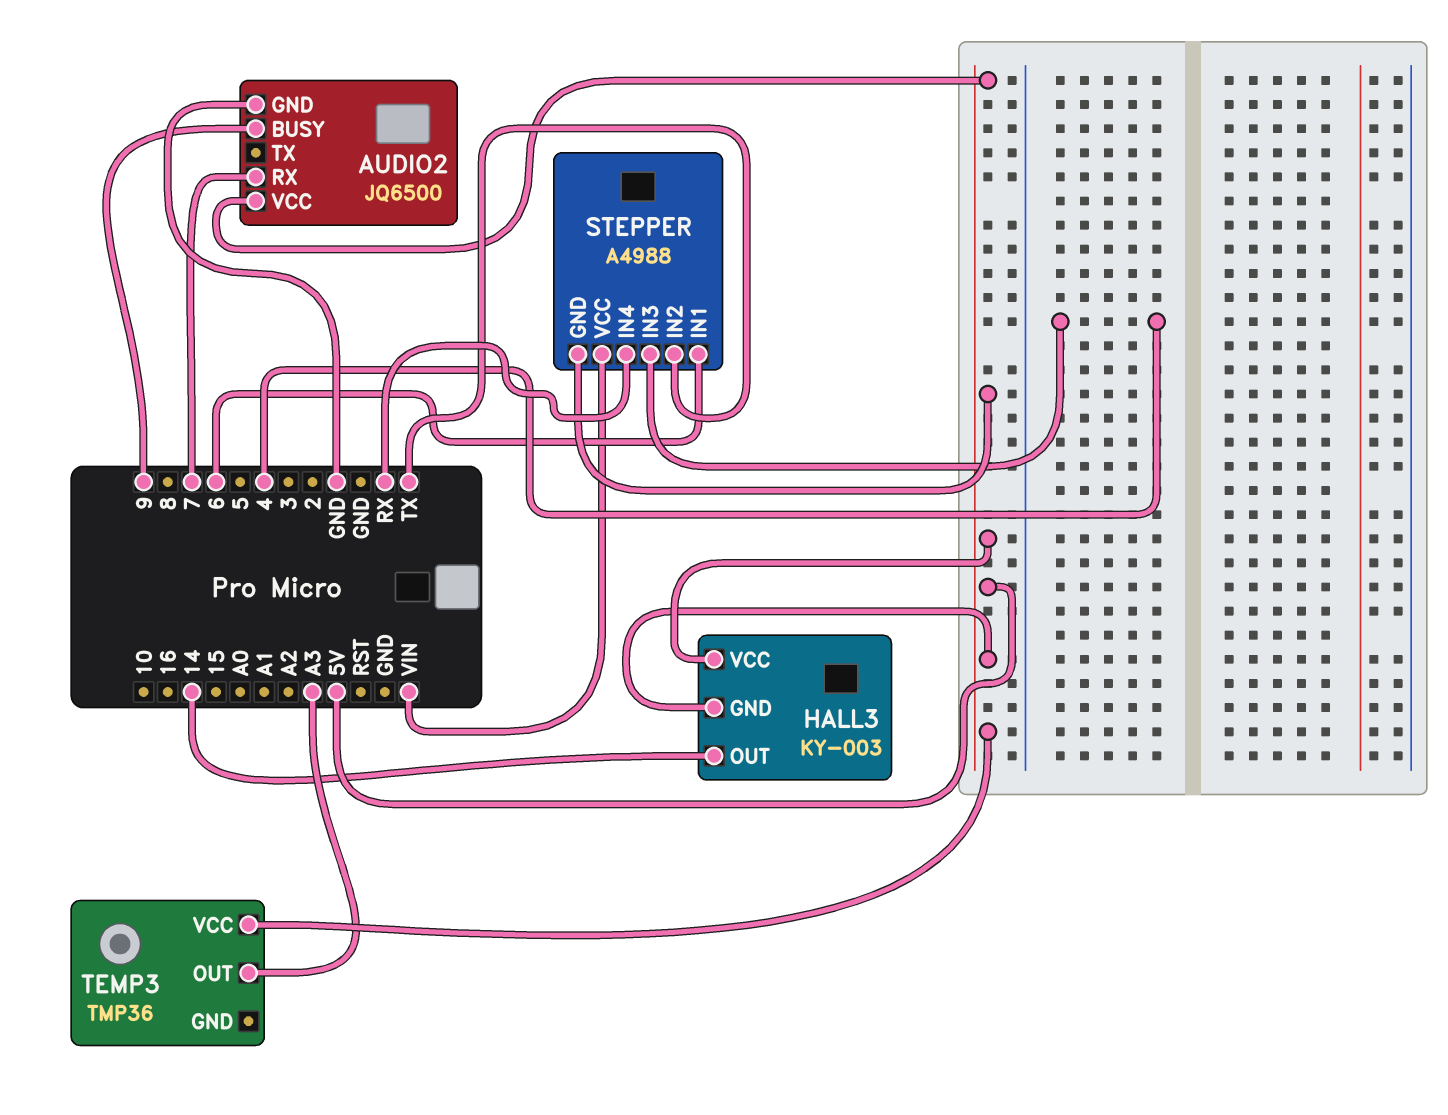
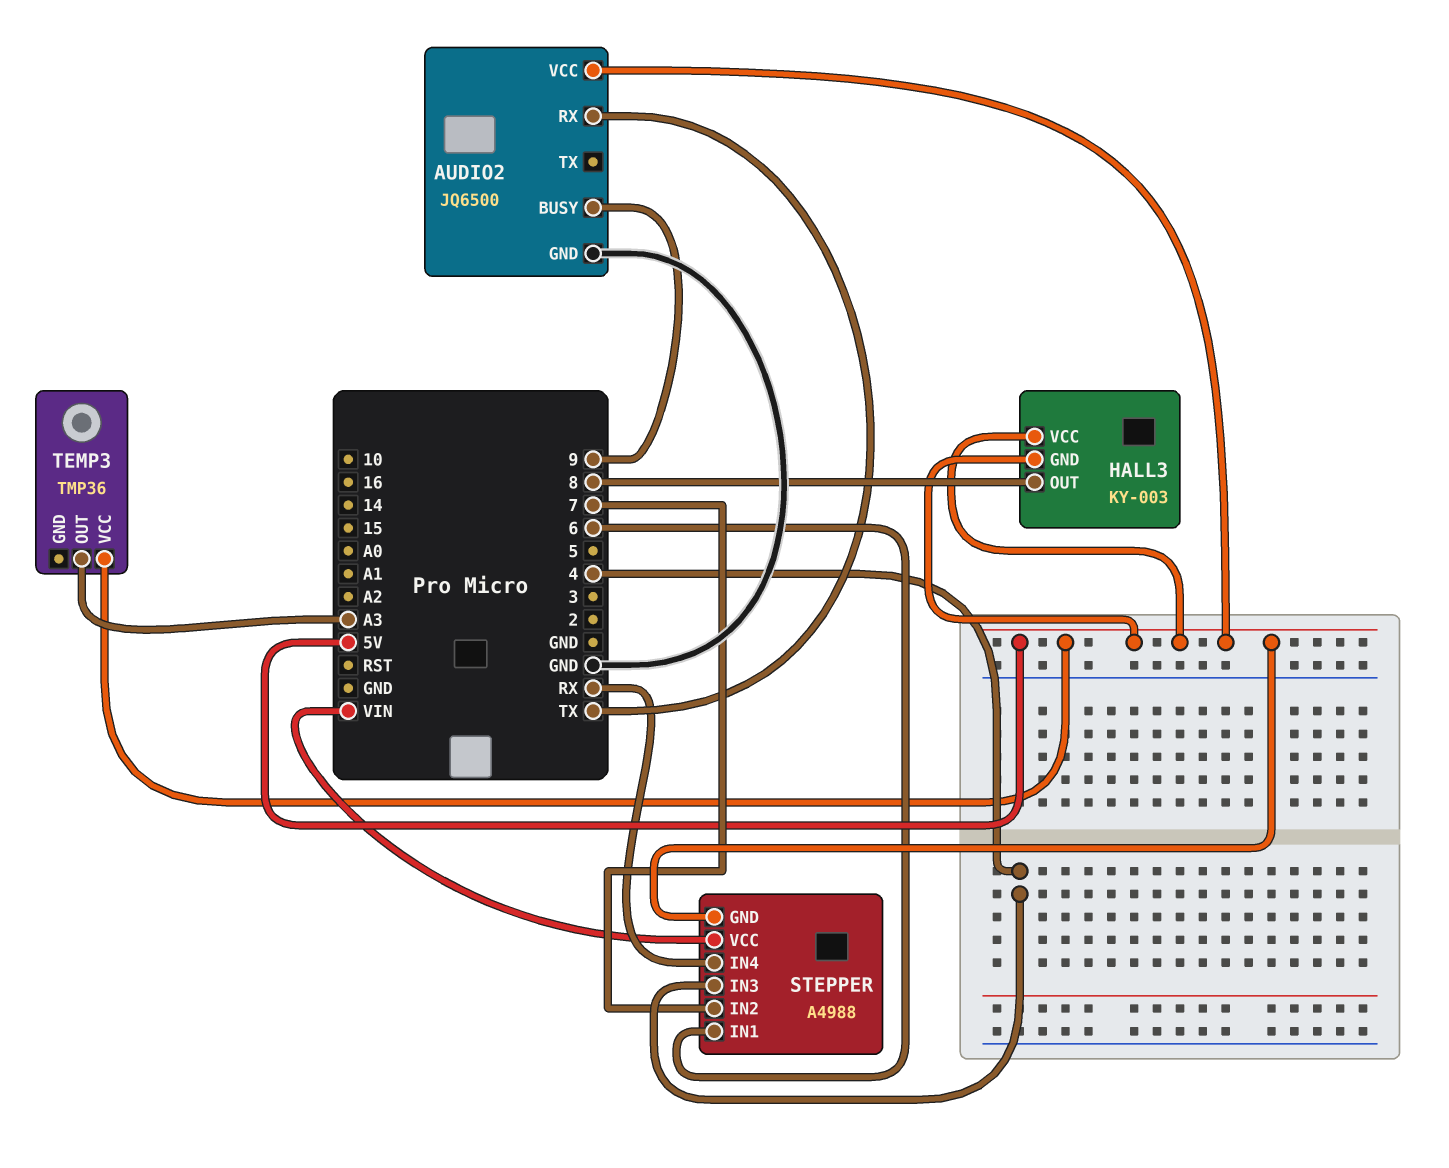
AUDIO2 pin RX: 7 -> TX
HALL3 pin OUT: 14 -> 8
STEPPER pin IN2: TX -> 7

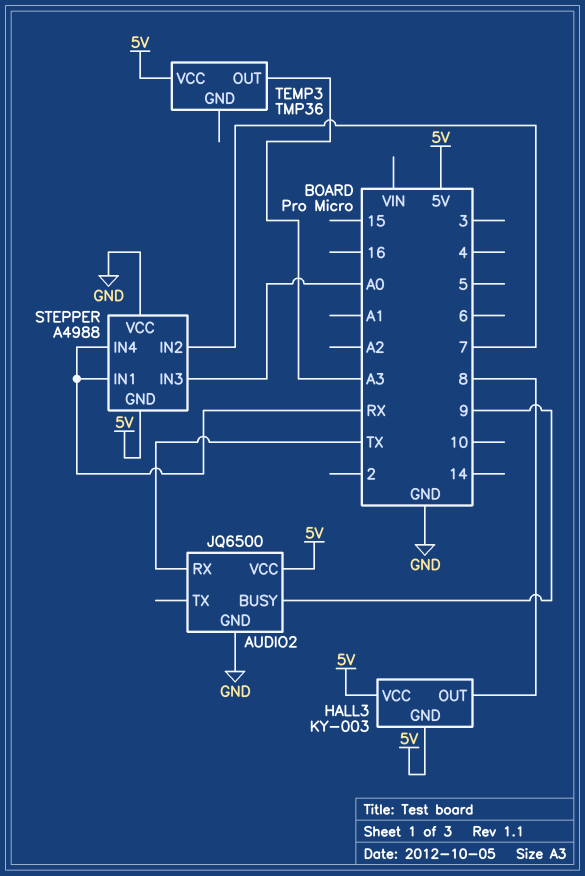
STEPPER pin IN1: 6 -> RX
STEPPER pin IN3: 4 -> A0
STEPPER pin VCC: VIN -> GND

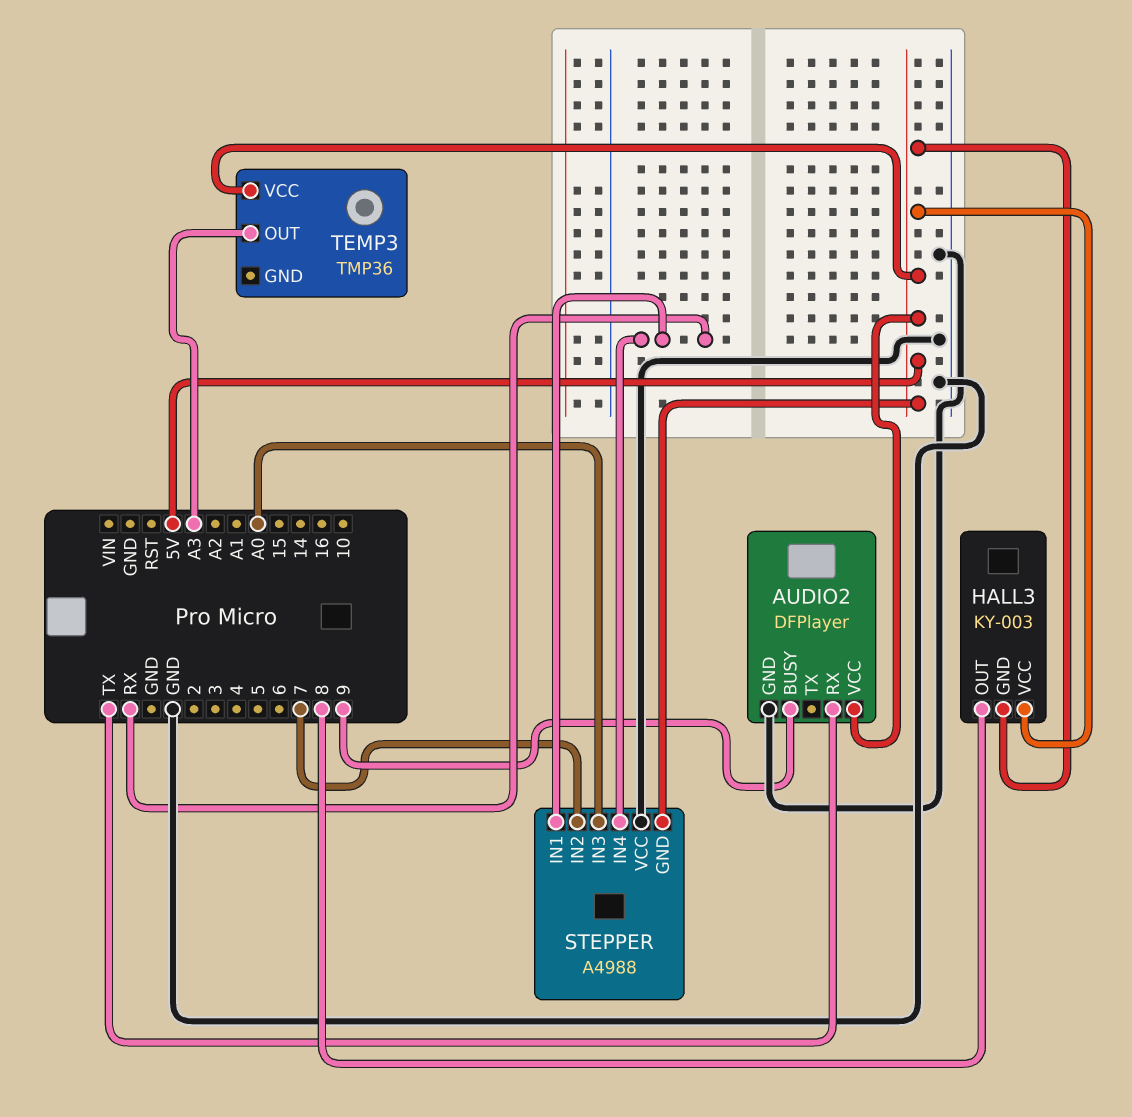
AUDIO2: JQ6500 -> DFPlayer

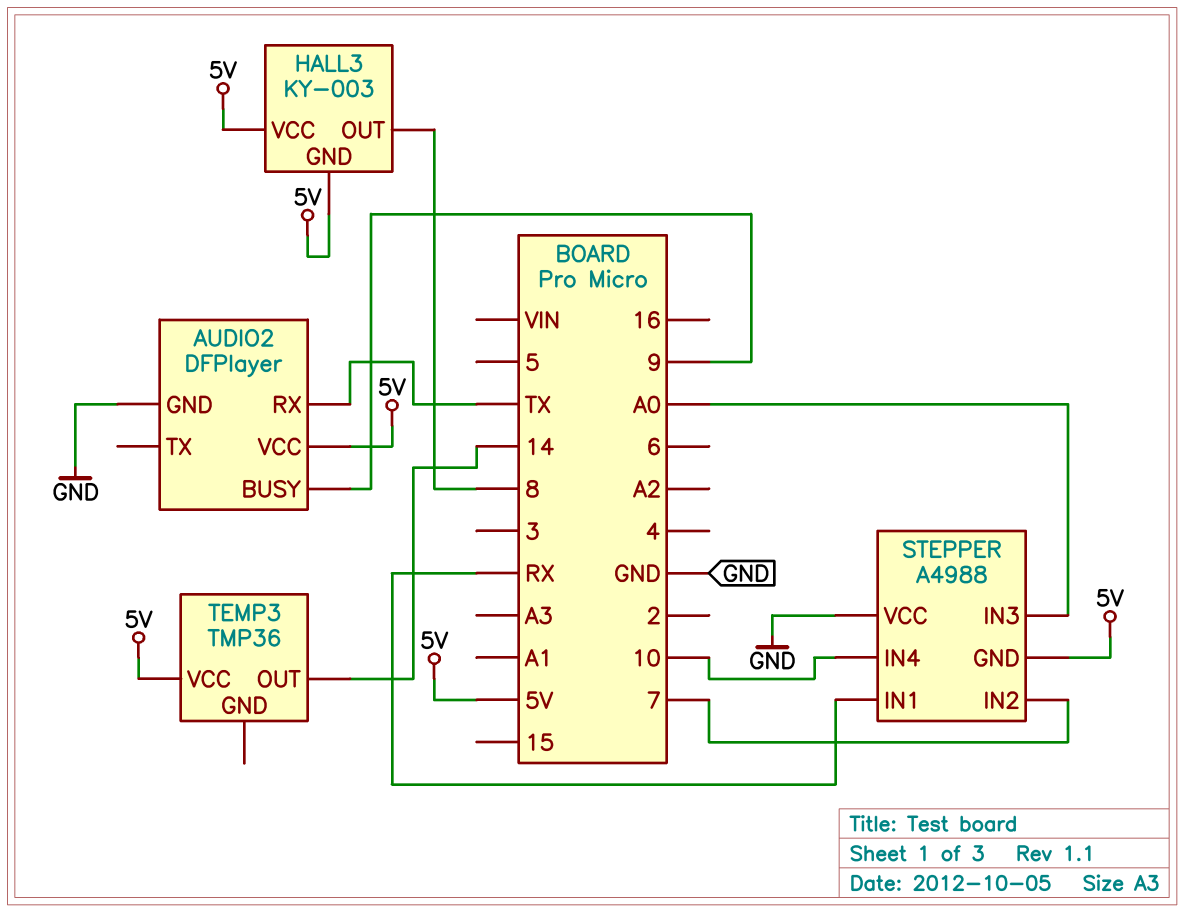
STEPPER pin IN4: RX -> 10
TEMP3 pin OUT: A3 -> 14

